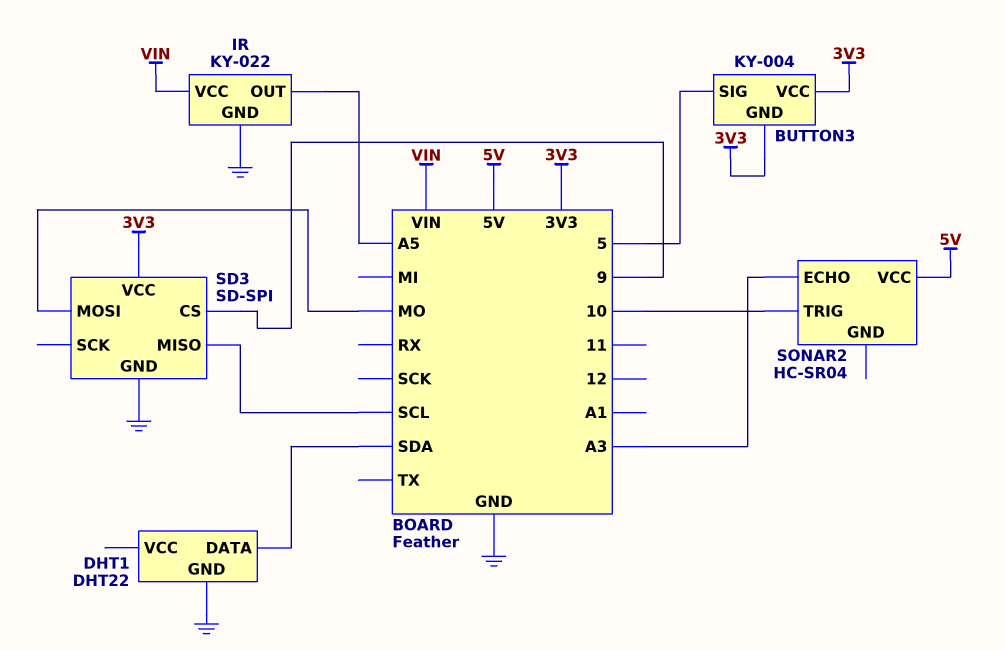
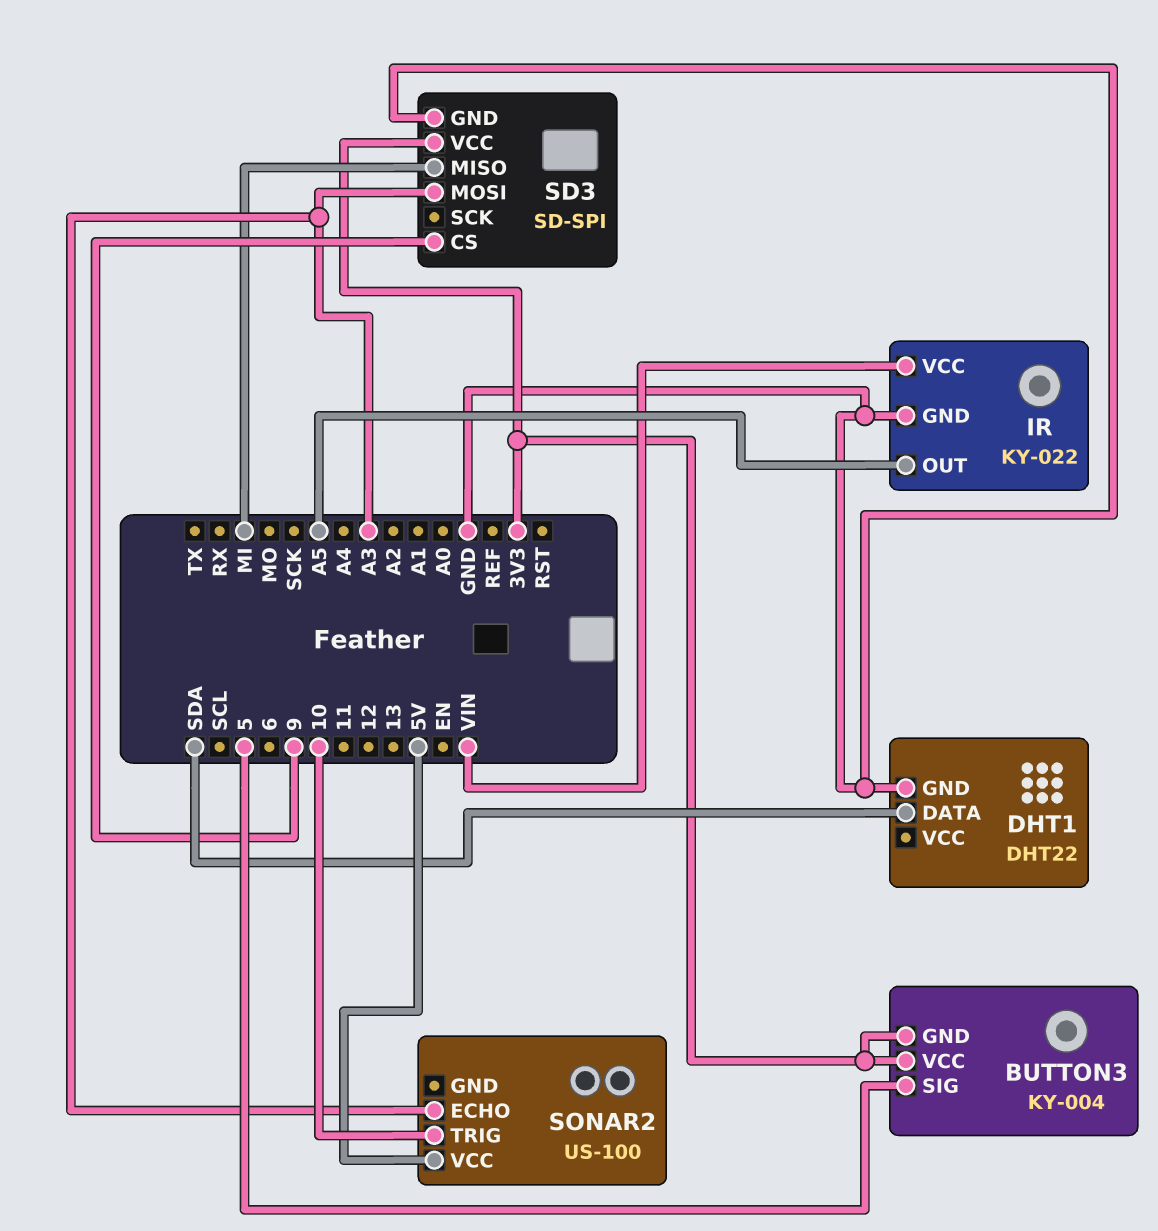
SD3 pin MISO: SCL -> MI
SD3 pin MOSI: MO -> A3
SONAR2: HC-SR04 -> US-100

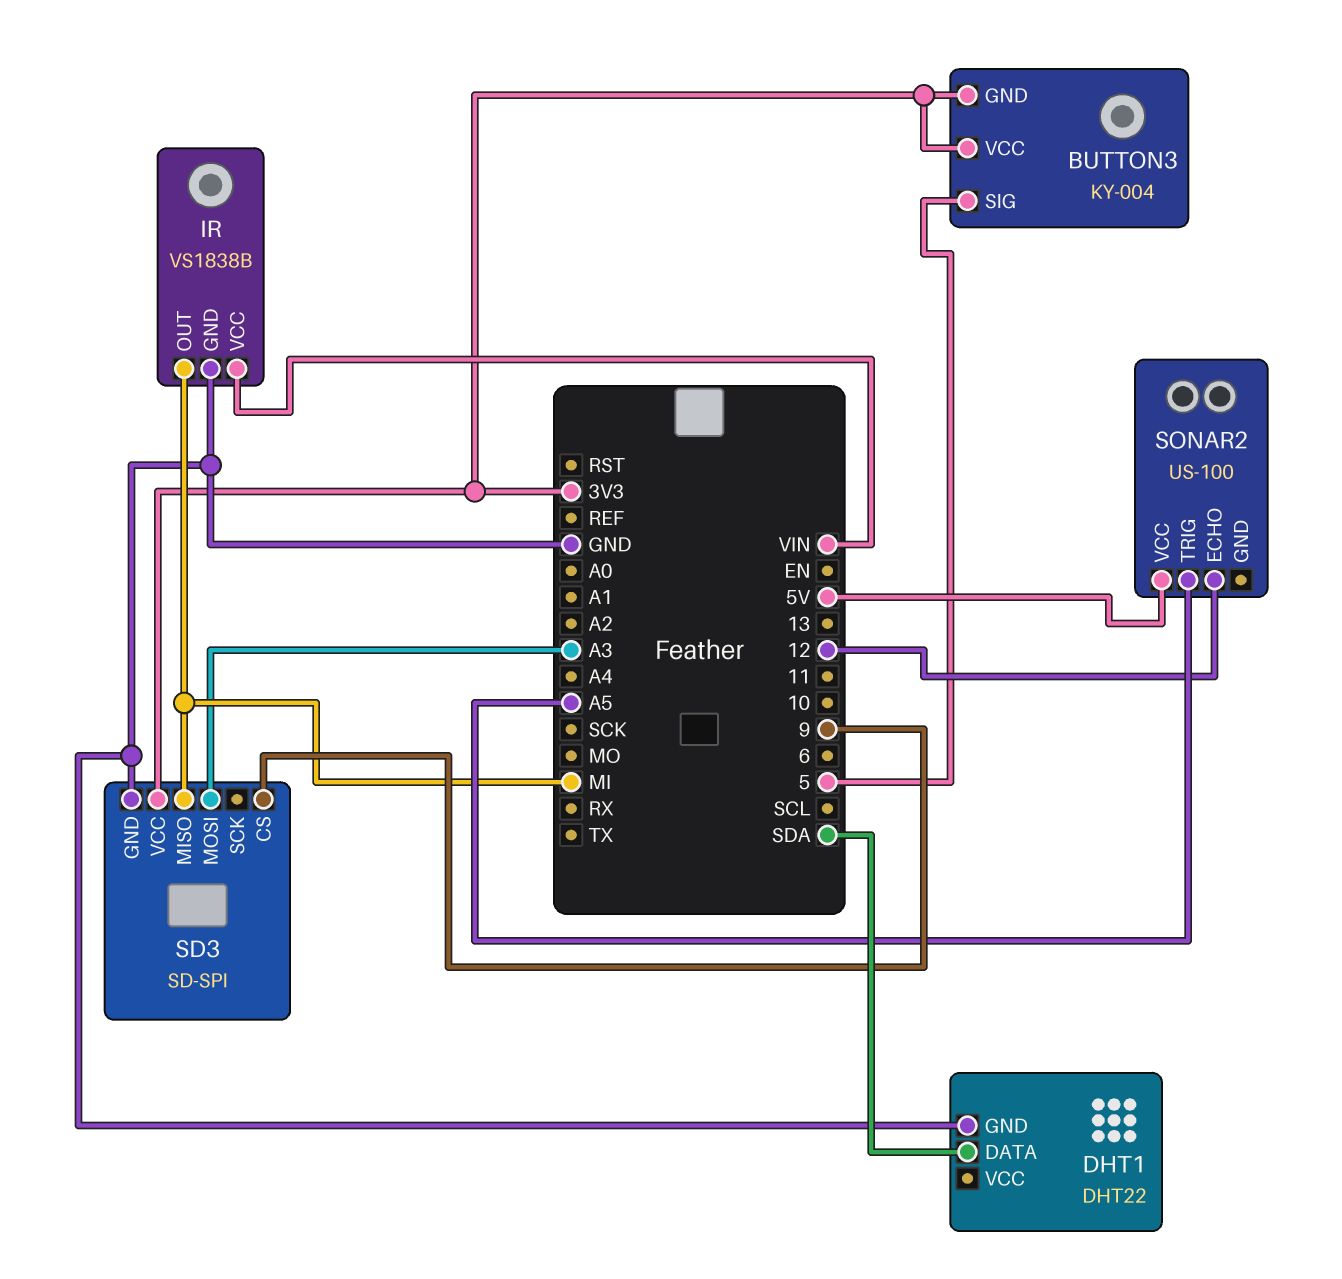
IR: KY-022 -> VS1838B
IR pin OUT: A5 -> MI
SONAR2 pin ECHO: A3 -> 12
SONAR2 pin TRIG: 10 -> A5

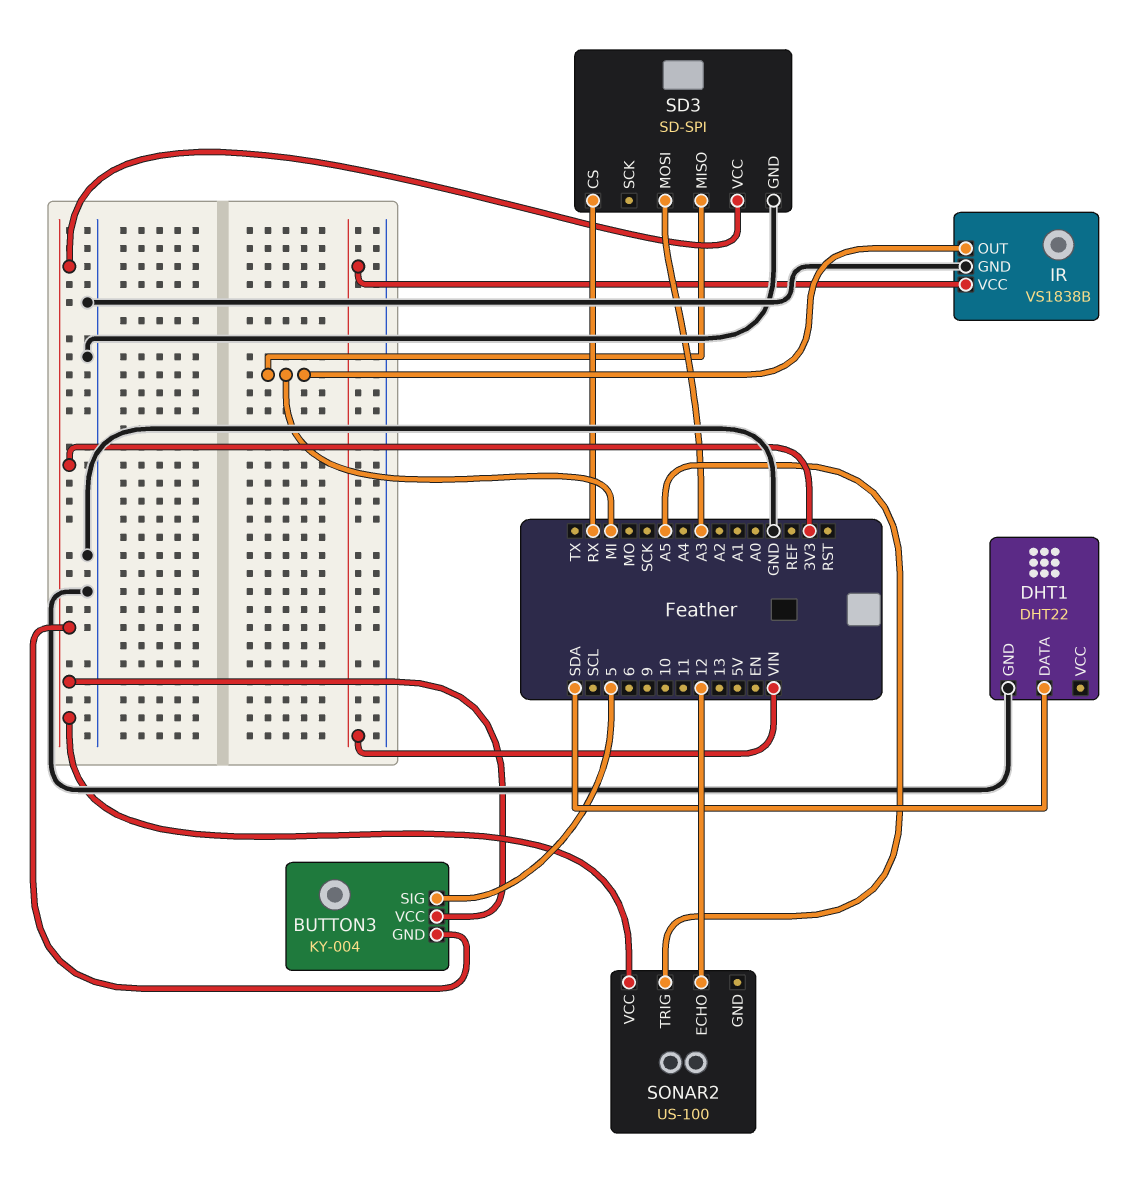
SD3 pin CS: 9 -> RX
SONAR2 pin VCC: 5V -> 3V3

